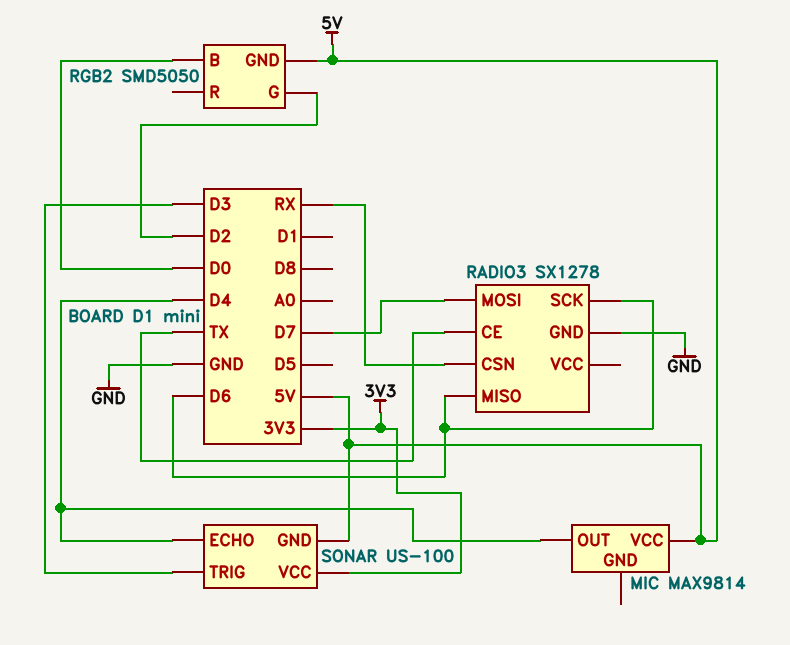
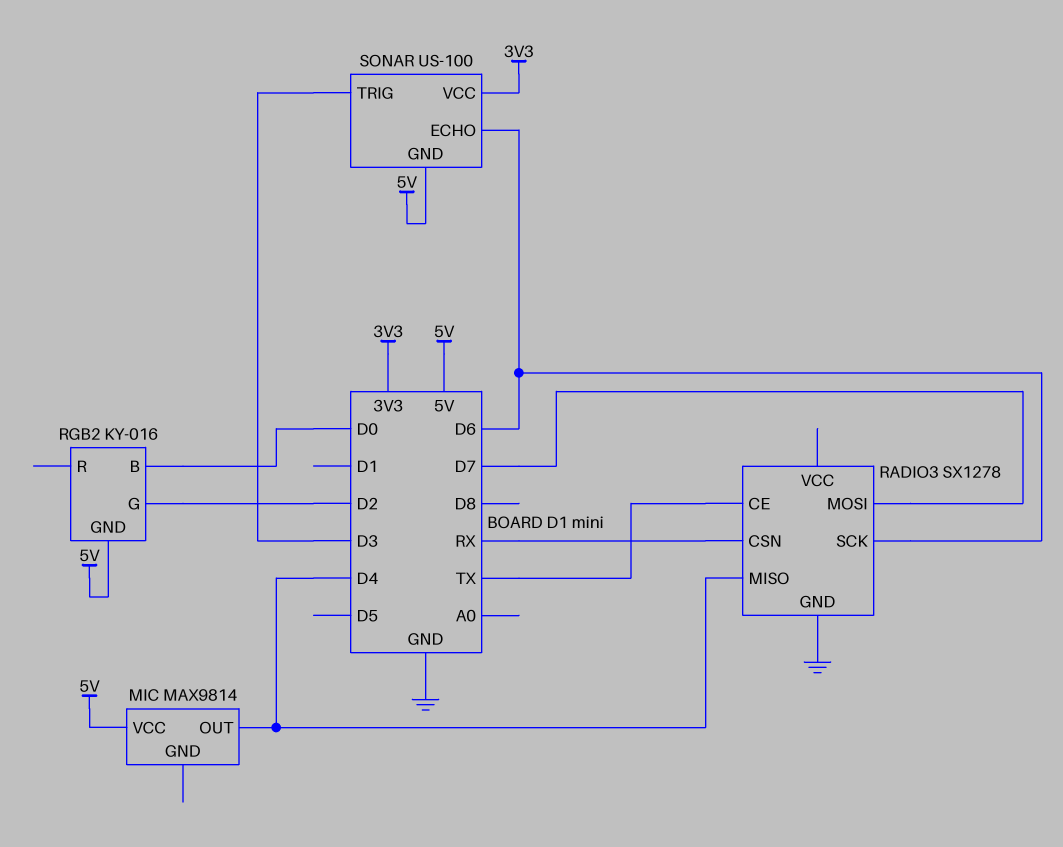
RADIO3 pin MISO: D6 -> D4
RGB2: SMD5050 -> KY-016
SONAR pin ECHO: D4 -> D6

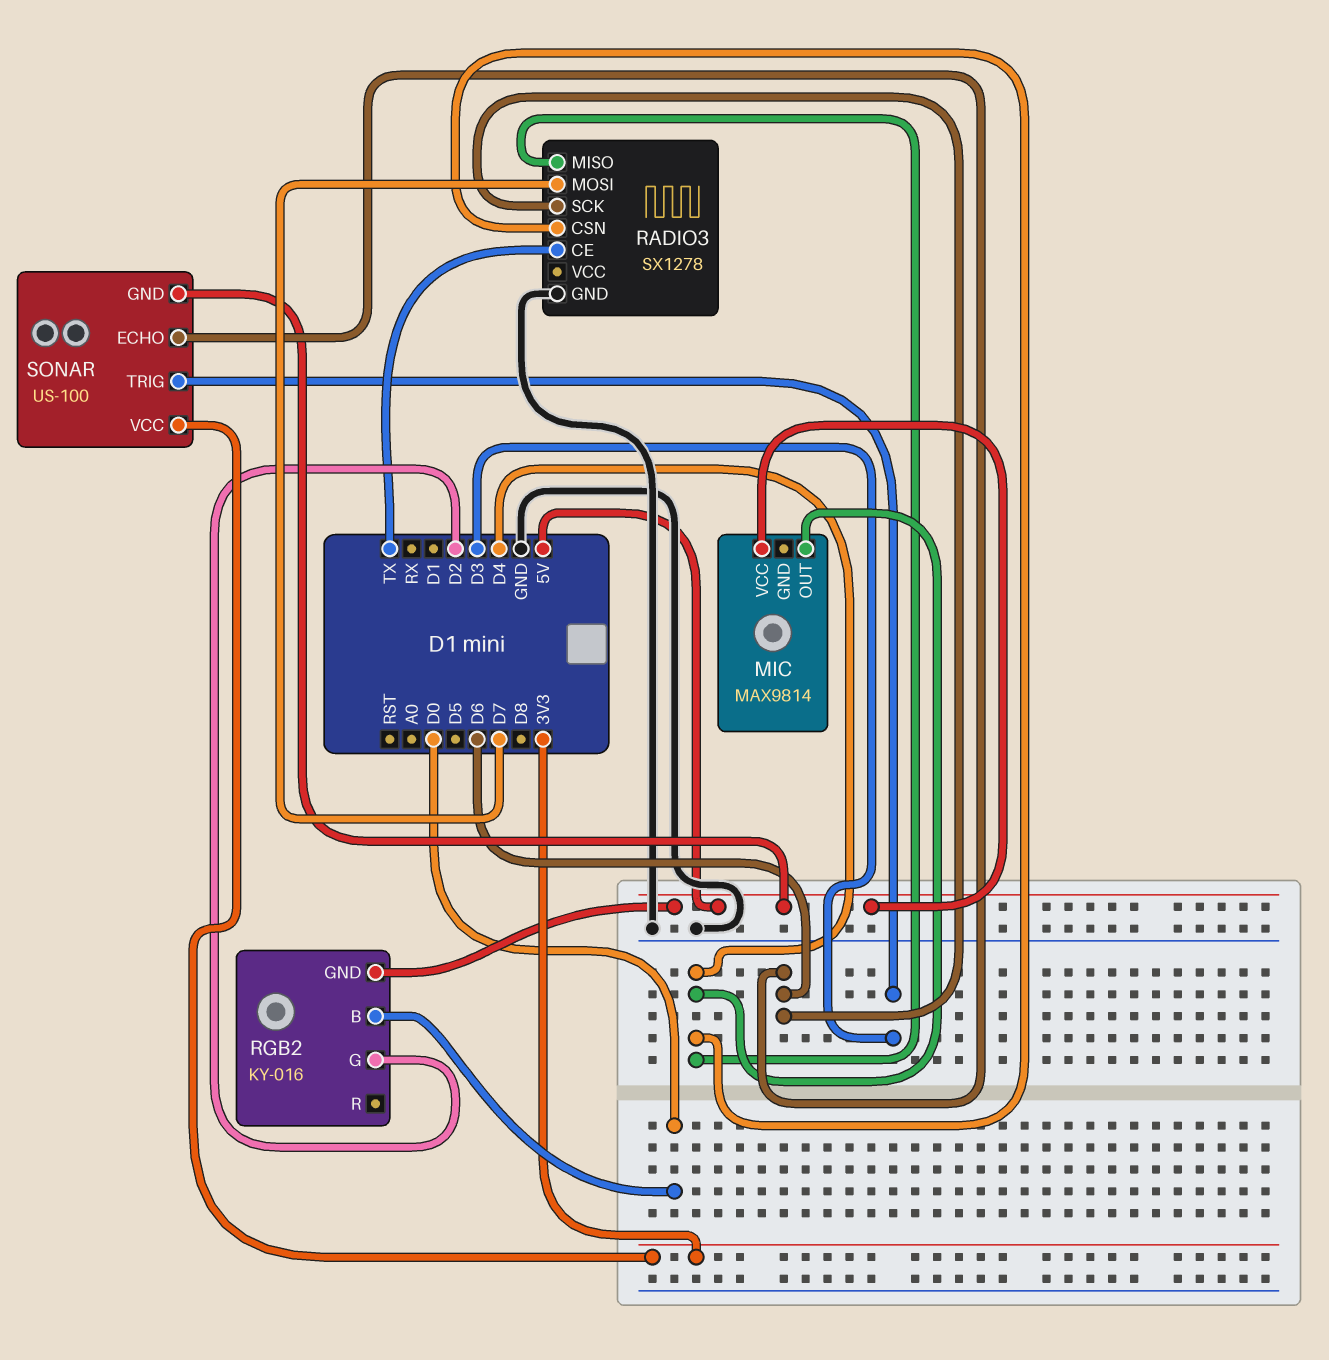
RADIO3 pin CSN: RX -> D4

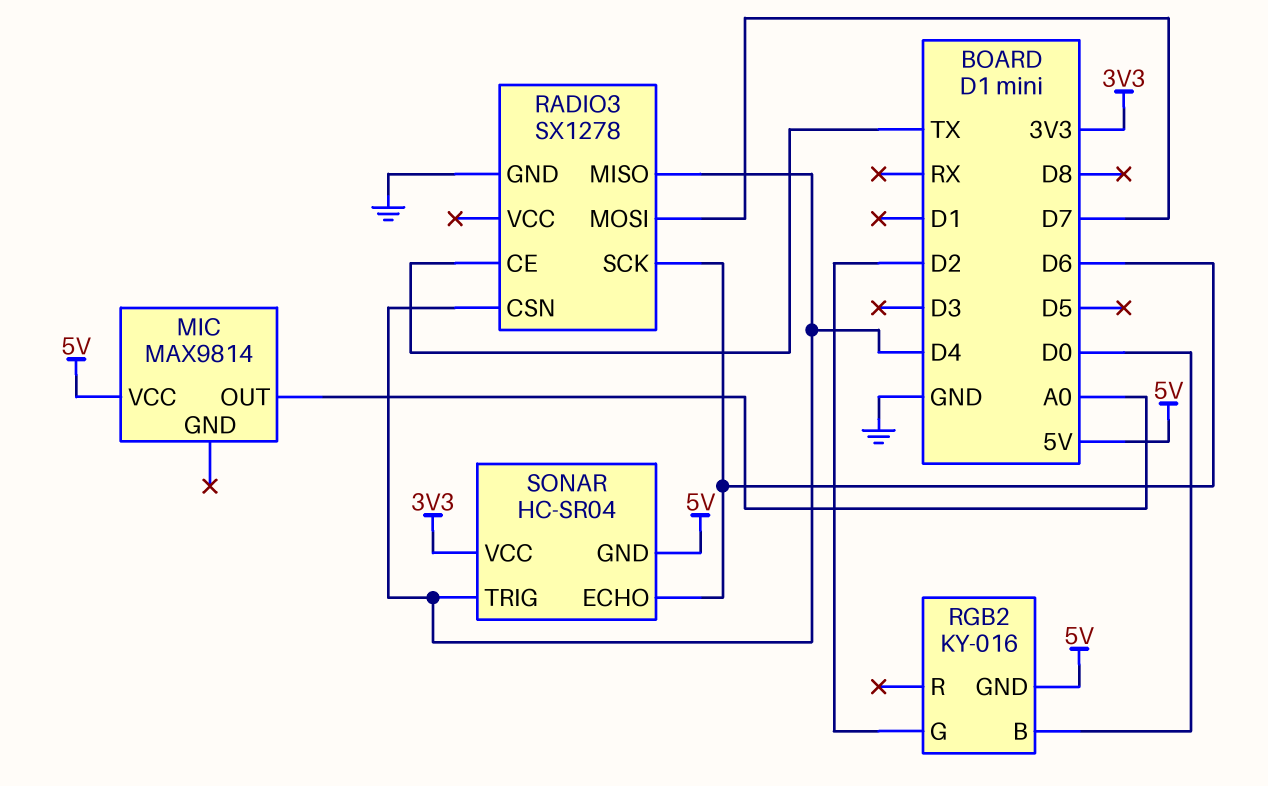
MIC pin OUT: D4 -> A0
SONAR: US-100 -> HC-SR04
SONAR pin TRIG: D3 -> D4

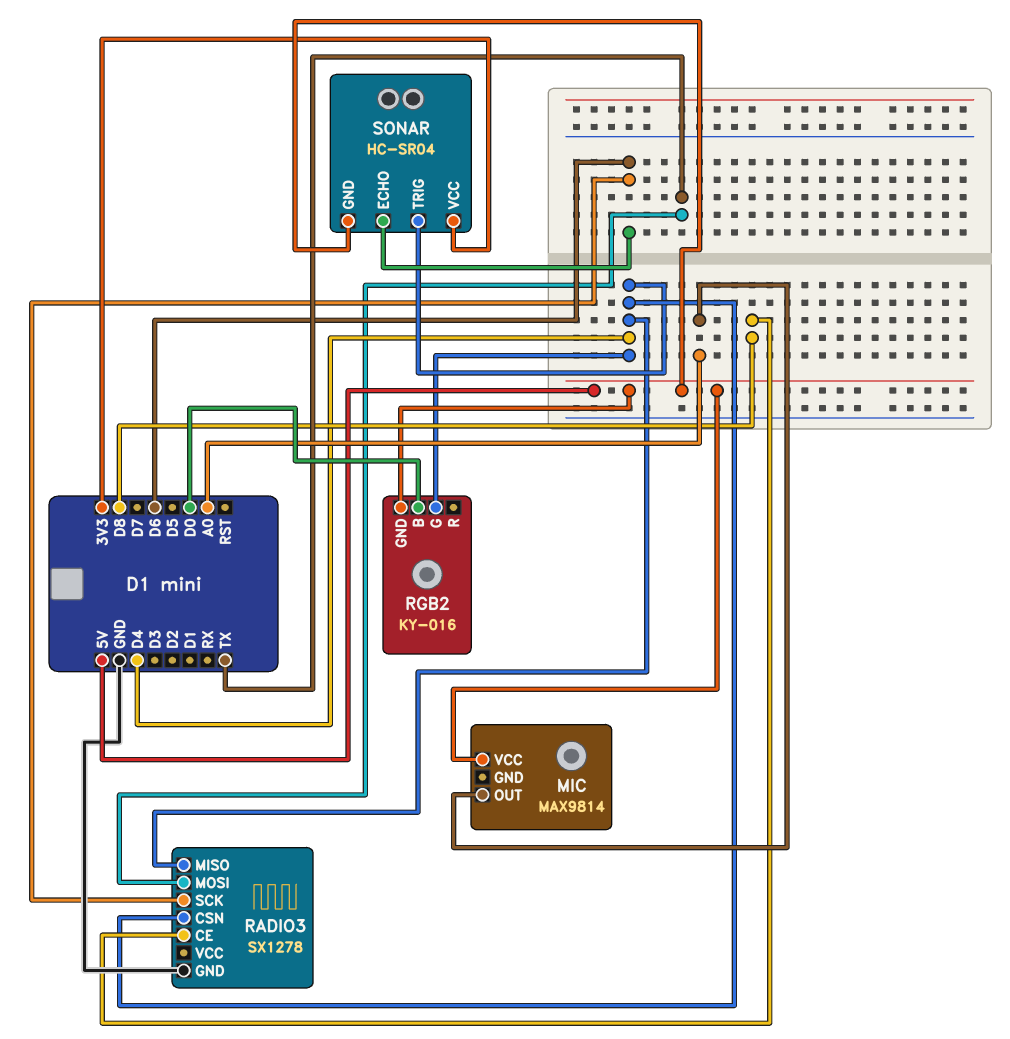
RADIO3 pin CE: TX -> D8
RADIO3 pin MOSI: D7 -> TX
RGB2 pin G: D2 -> D4

